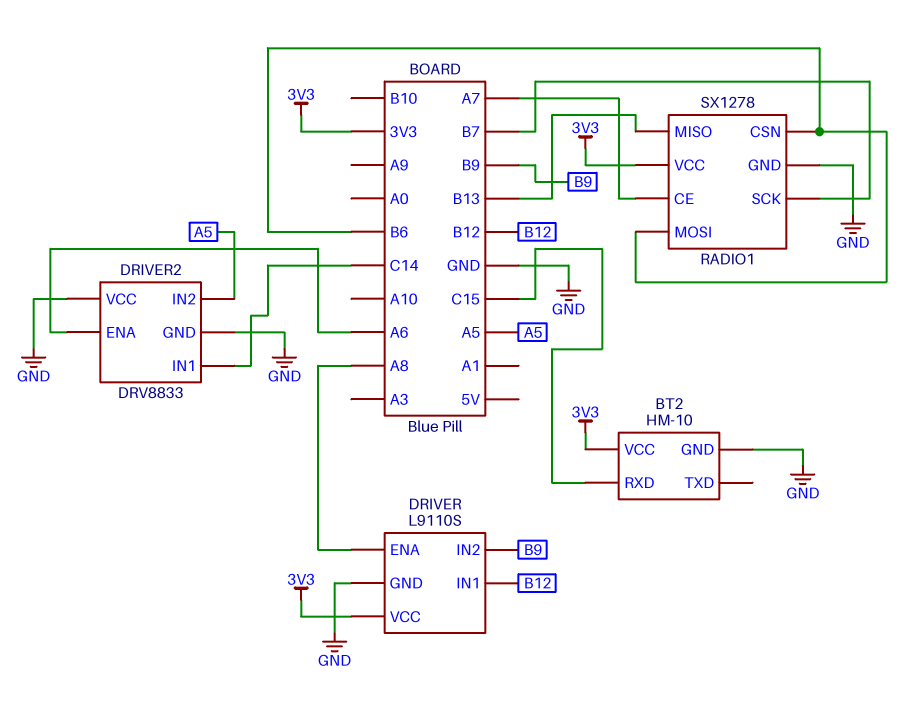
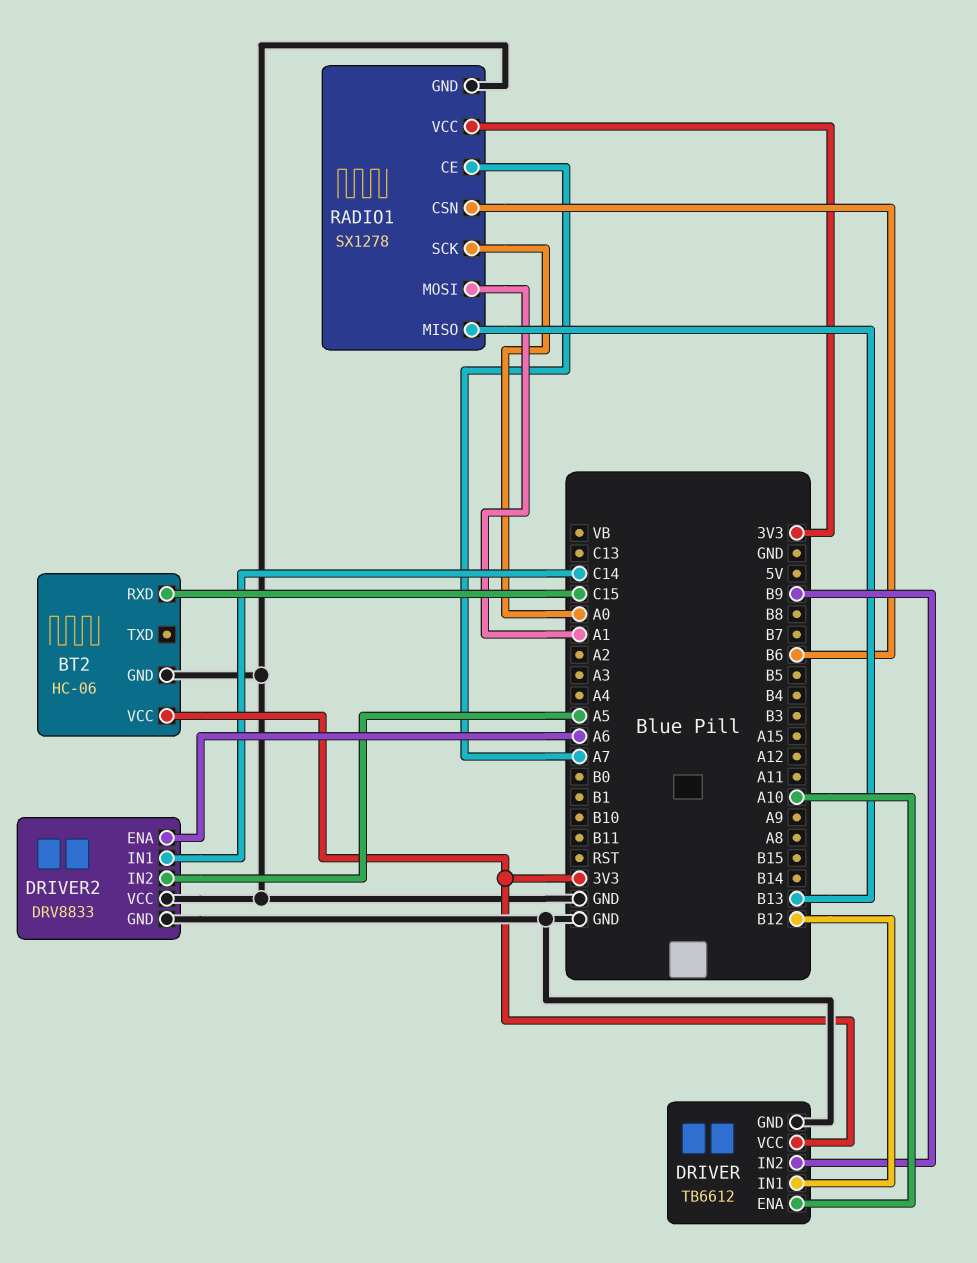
BT2: HM-10 -> HC-06
DRIVER: L9110S -> TB6612
DRIVER pin ENA: A8 -> A10
RADIO1 pin MOSI: B6 -> A1
RADIO1 pin SCK: B7 -> A0

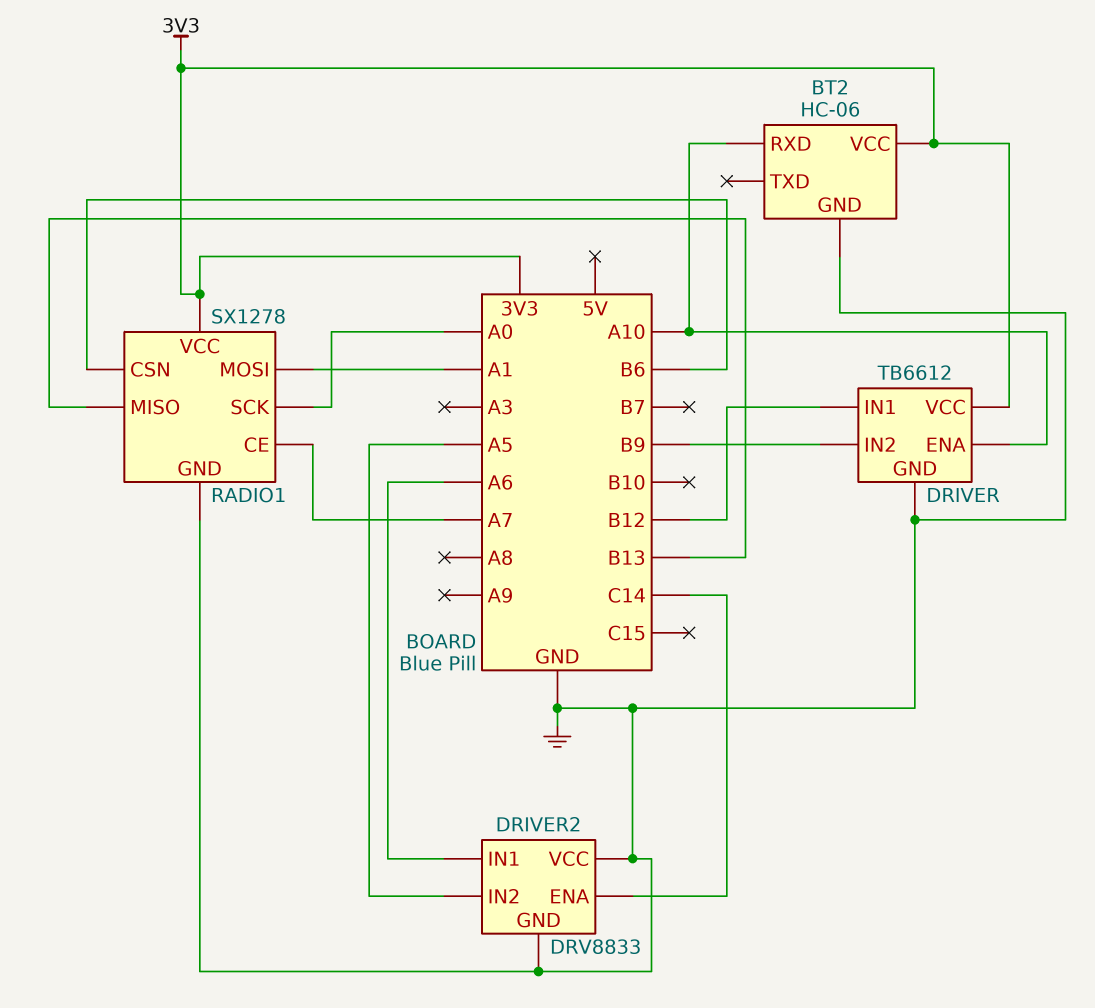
BT2 pin RXD: C15 -> A10
DRIVER2 pin ENA: A6 -> C14
DRIVER2 pin IN1: C14 -> A6

